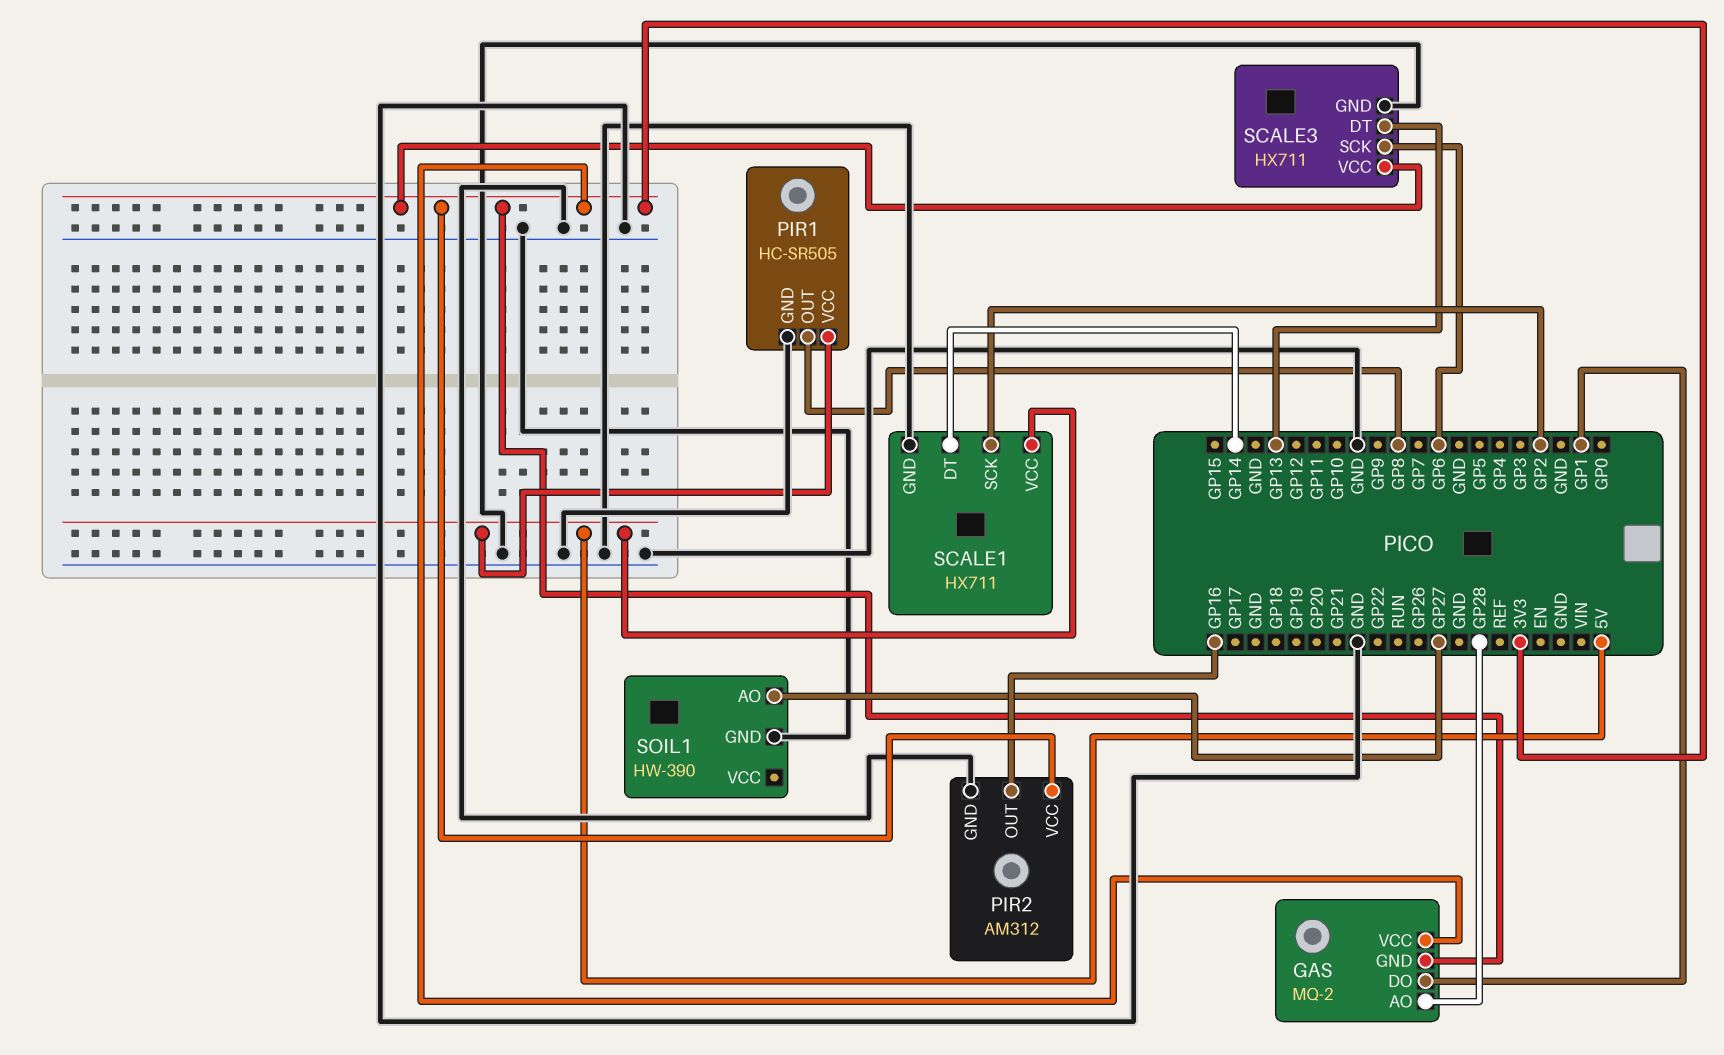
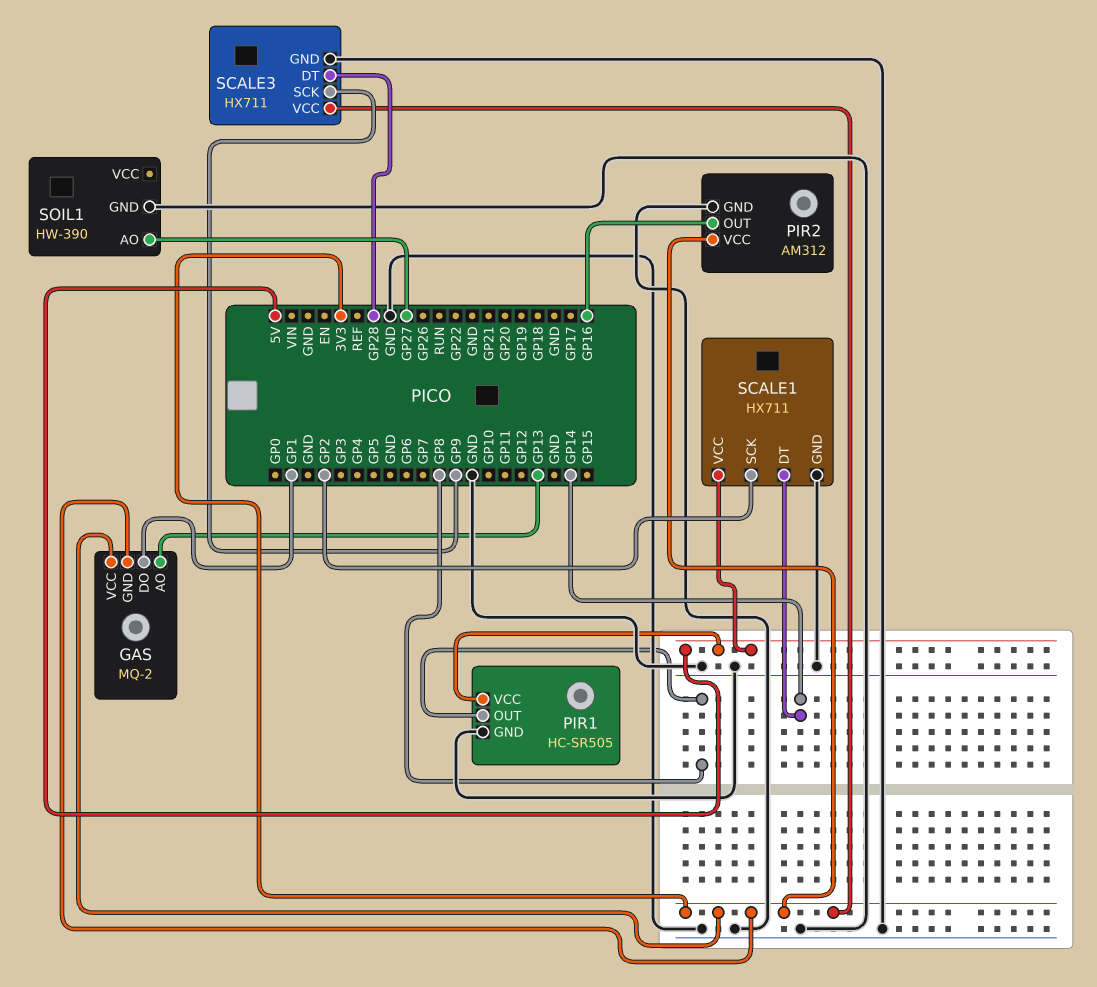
GAS pin AO: GP28 -> GP13
SCALE3 pin DT: GP13 -> GP28
SCALE3 pin SCK: GP6 -> GP9

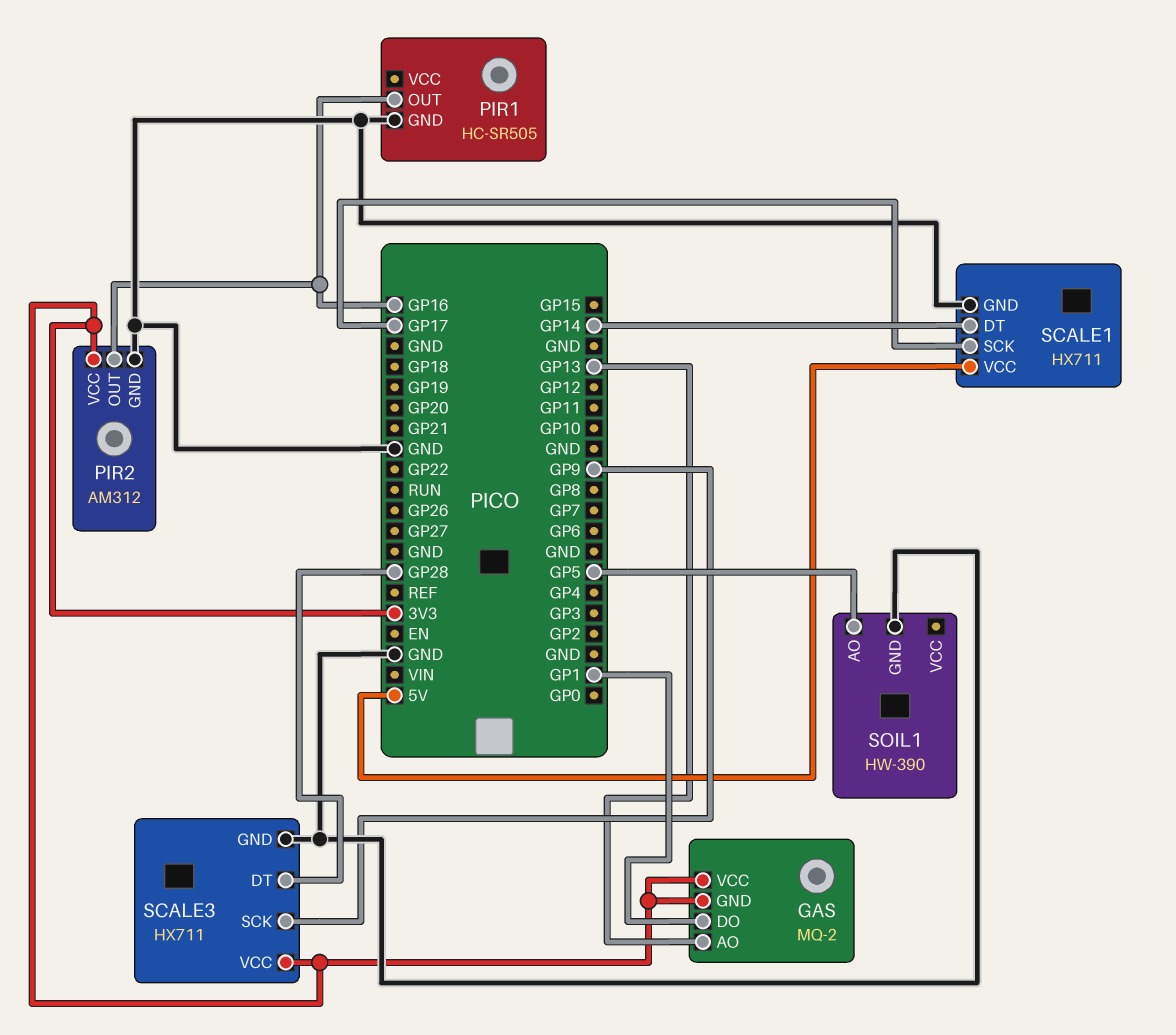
PIR1 pin OUT: GP8 -> GP16
PIR1 pin VCC: 5V -> none
SCALE1 pin SCK: GP2 -> GP17
SOIL1 pin AO: GP27 -> GP5

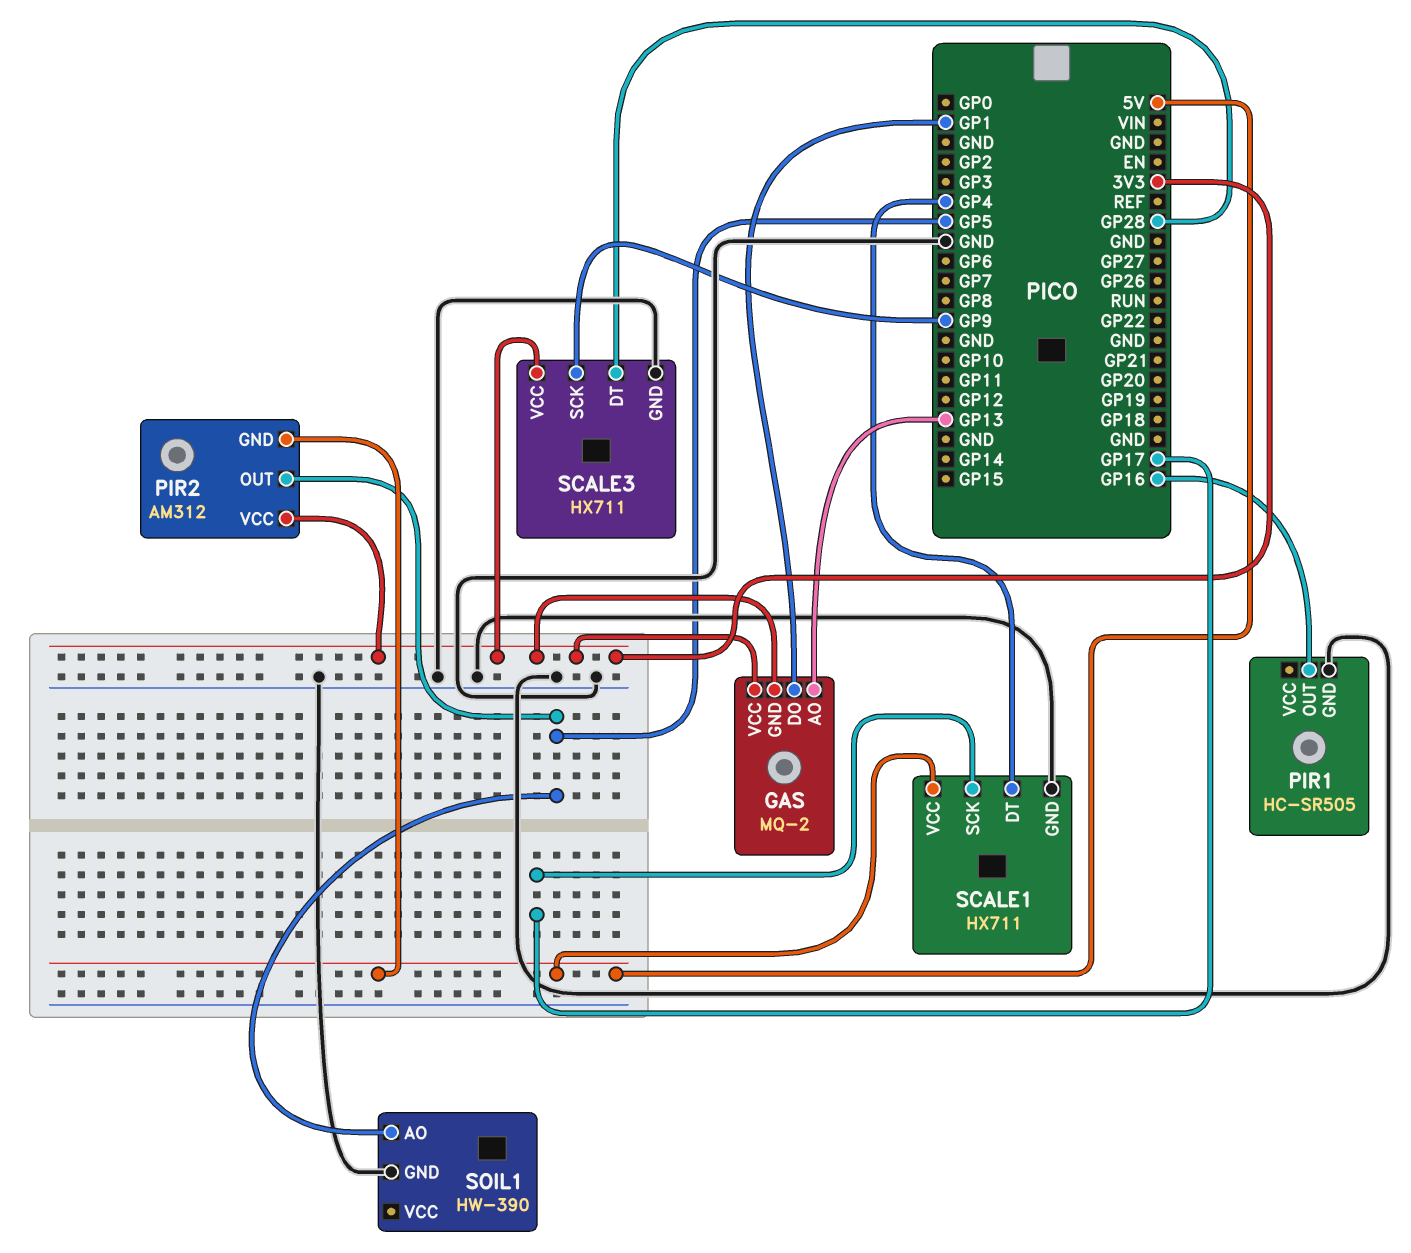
PIR2 pin GND: GND -> 5V
PIR2 pin OUT: GP16 -> GP5
SCALE1 pin DT: GP14 -> GP4

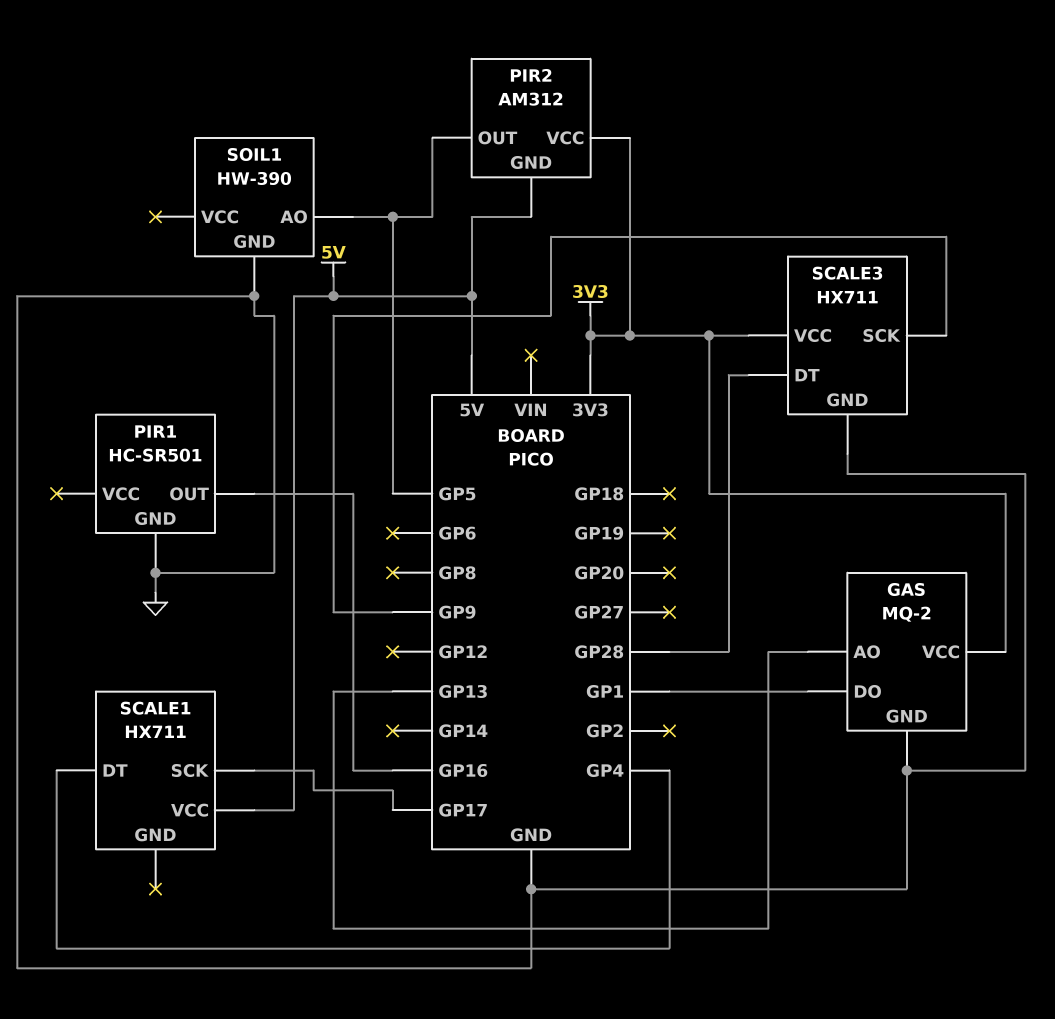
GAS pin GND: 3V3 -> GND
PIR1: HC-SR505 -> HC-SR501
SCALE1 pin GND: GND -> none

